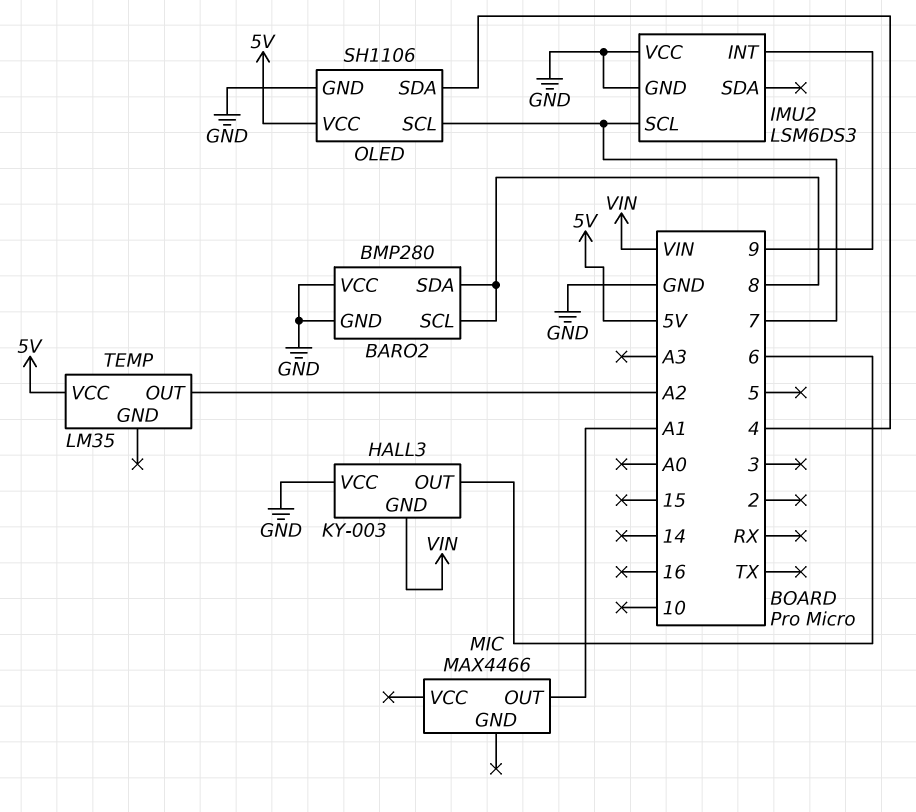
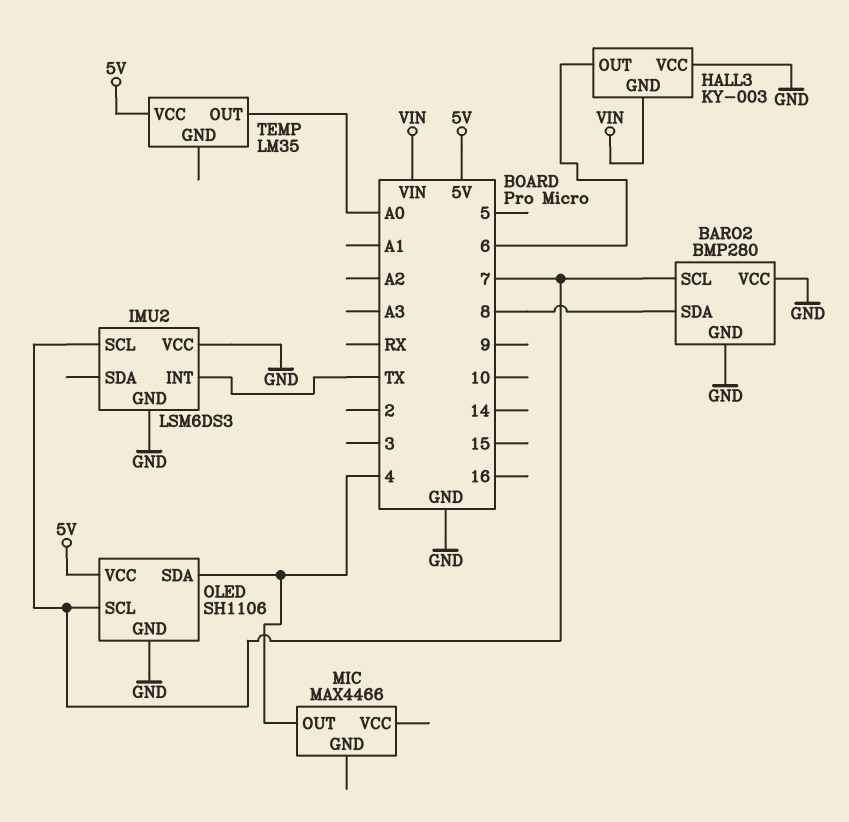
BARO2 pin SCL: 8 -> 7
IMU2 pin INT: 9 -> TX
MIC pin OUT: A1 -> 4
TEMP pin OUT: A2 -> A0

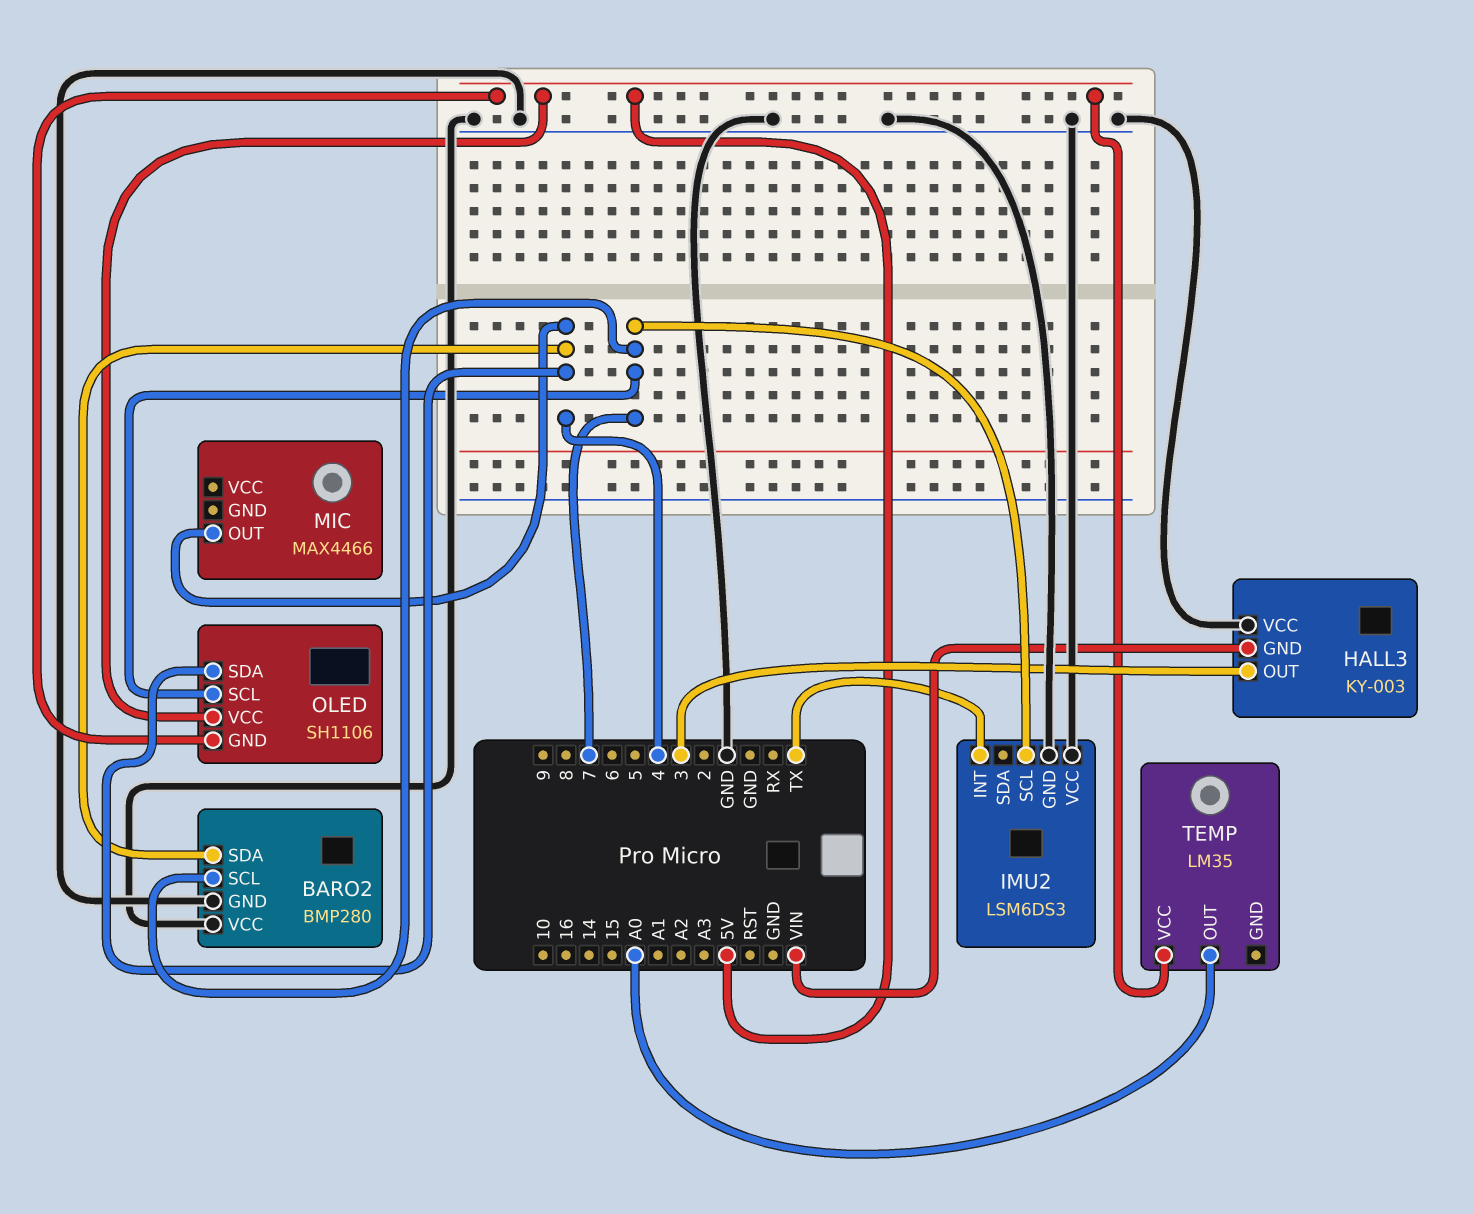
BARO2 pin SDA: 8 -> 4
HALL3 pin OUT: 6 -> 3
OLED pin GND: GND -> 5V

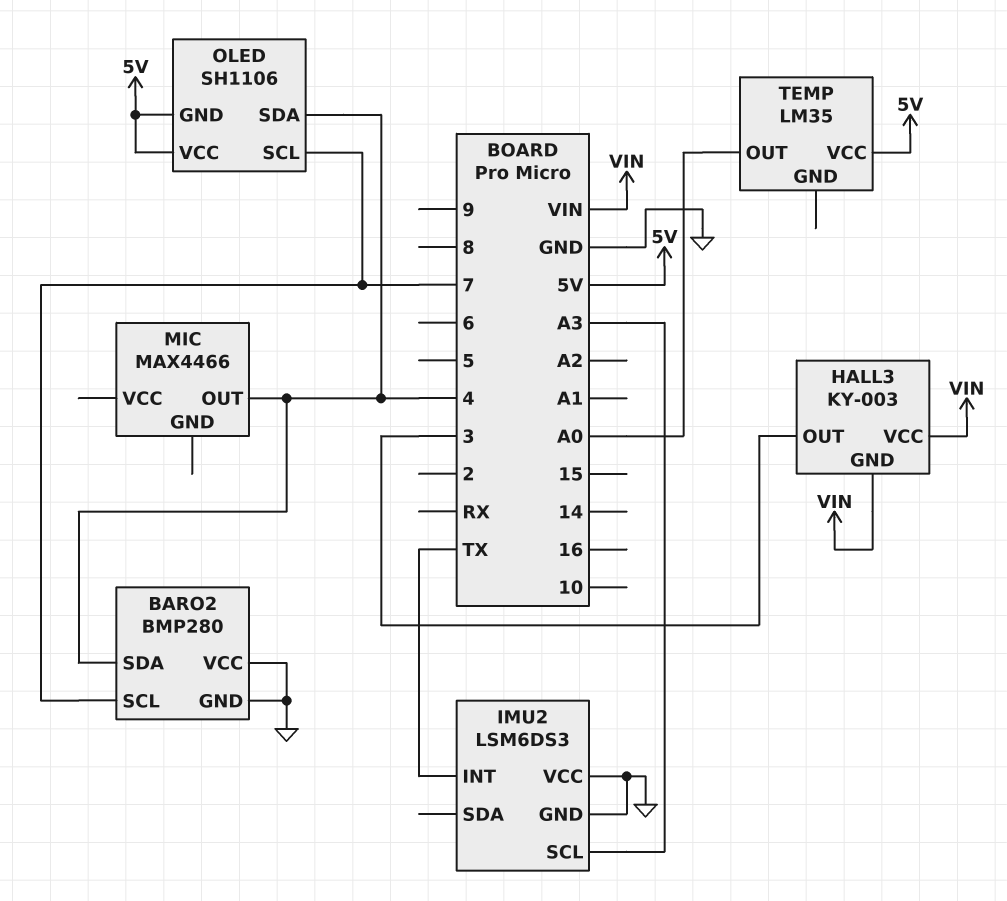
HALL3 pin VCC: GND -> VIN
IMU2 pin SCL: 7 -> A3

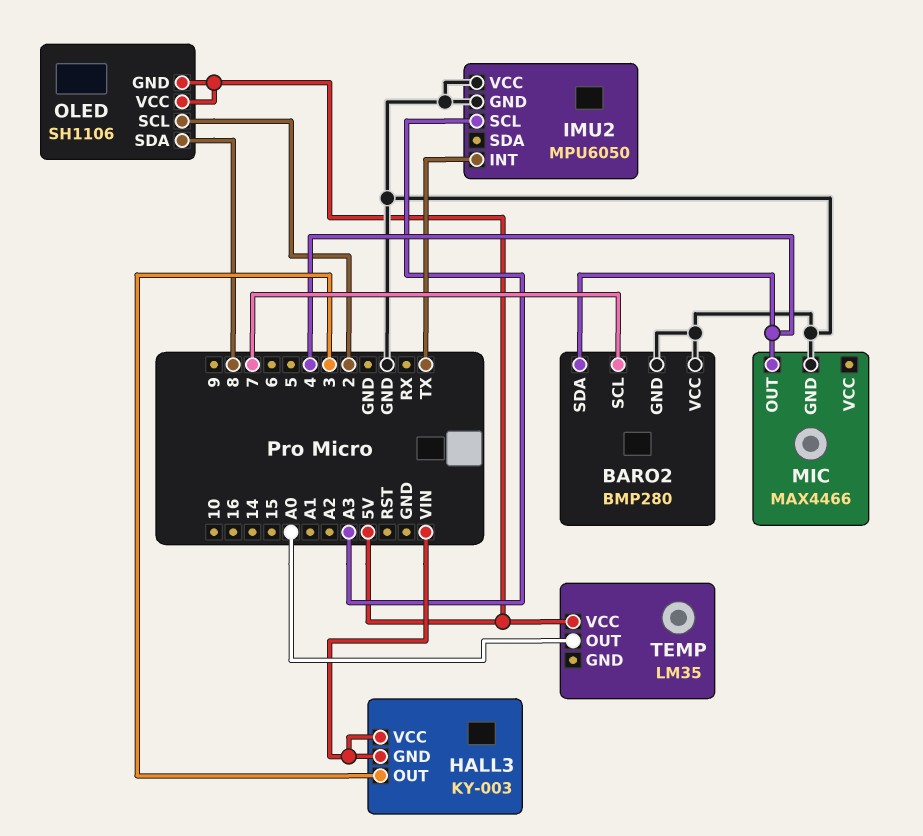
IMU2: LSM6DS3 -> MPU6050
MIC pin GND: none -> GND
OLED pin SCL: 7 -> 2
OLED pin SDA: 4 -> 8

